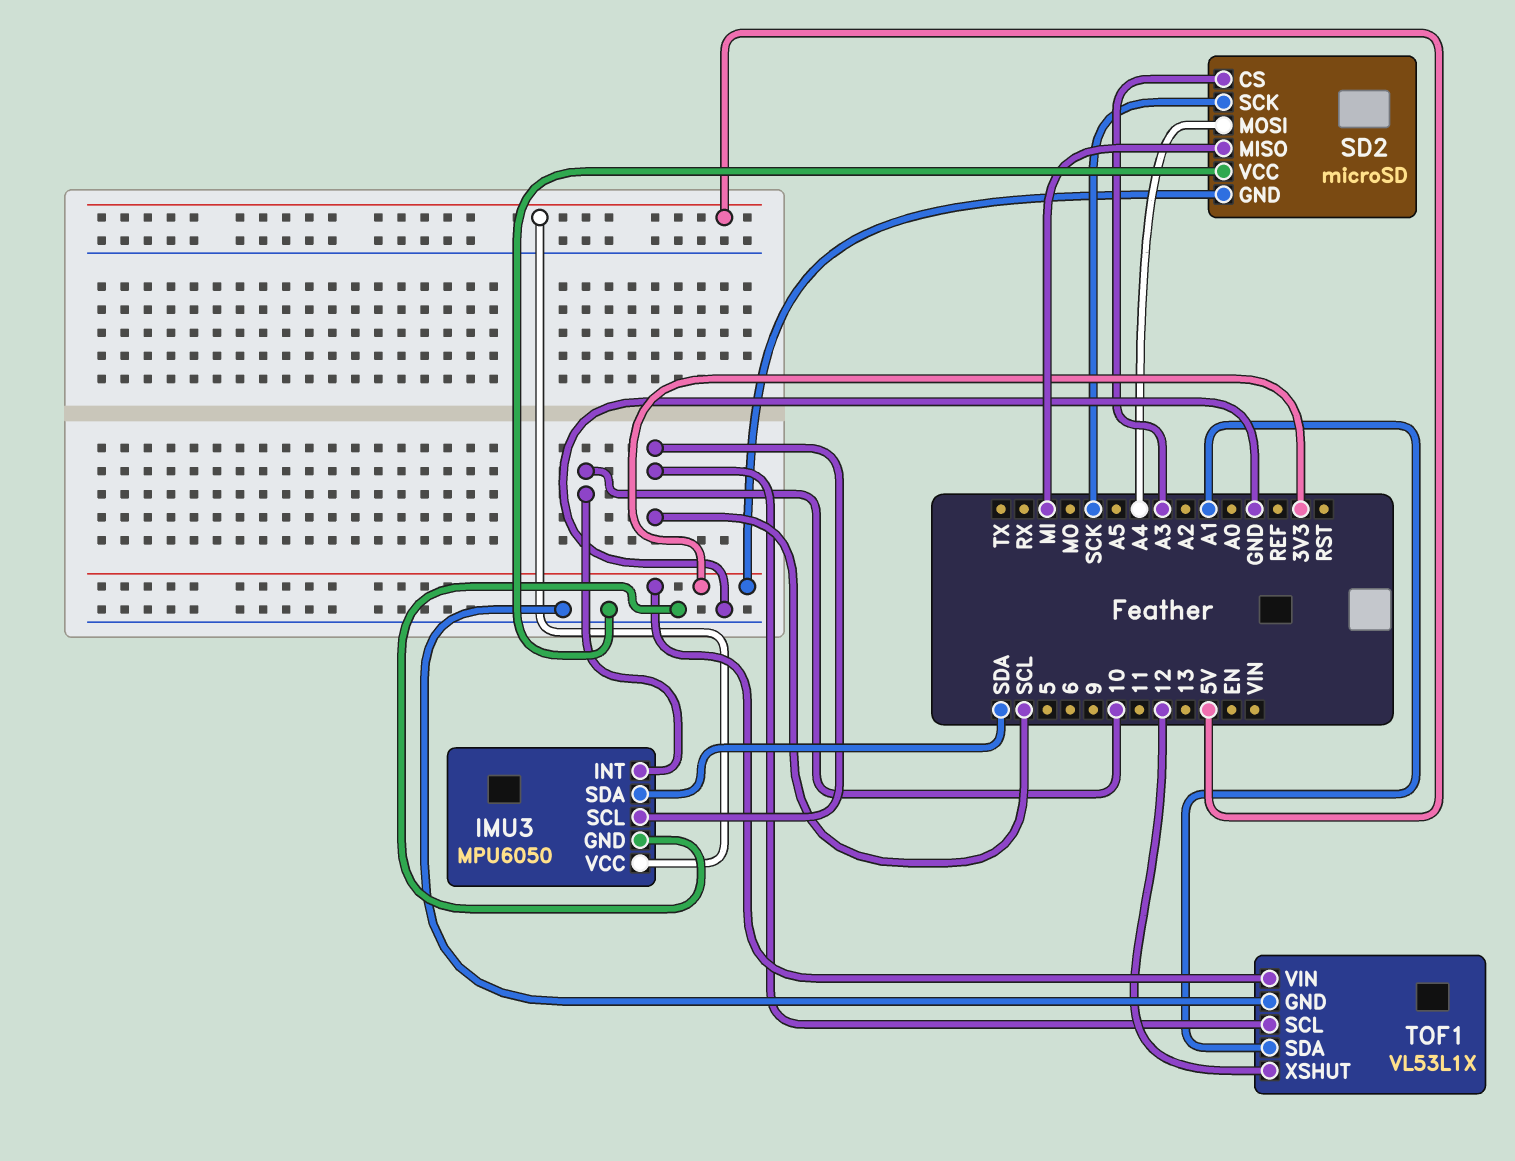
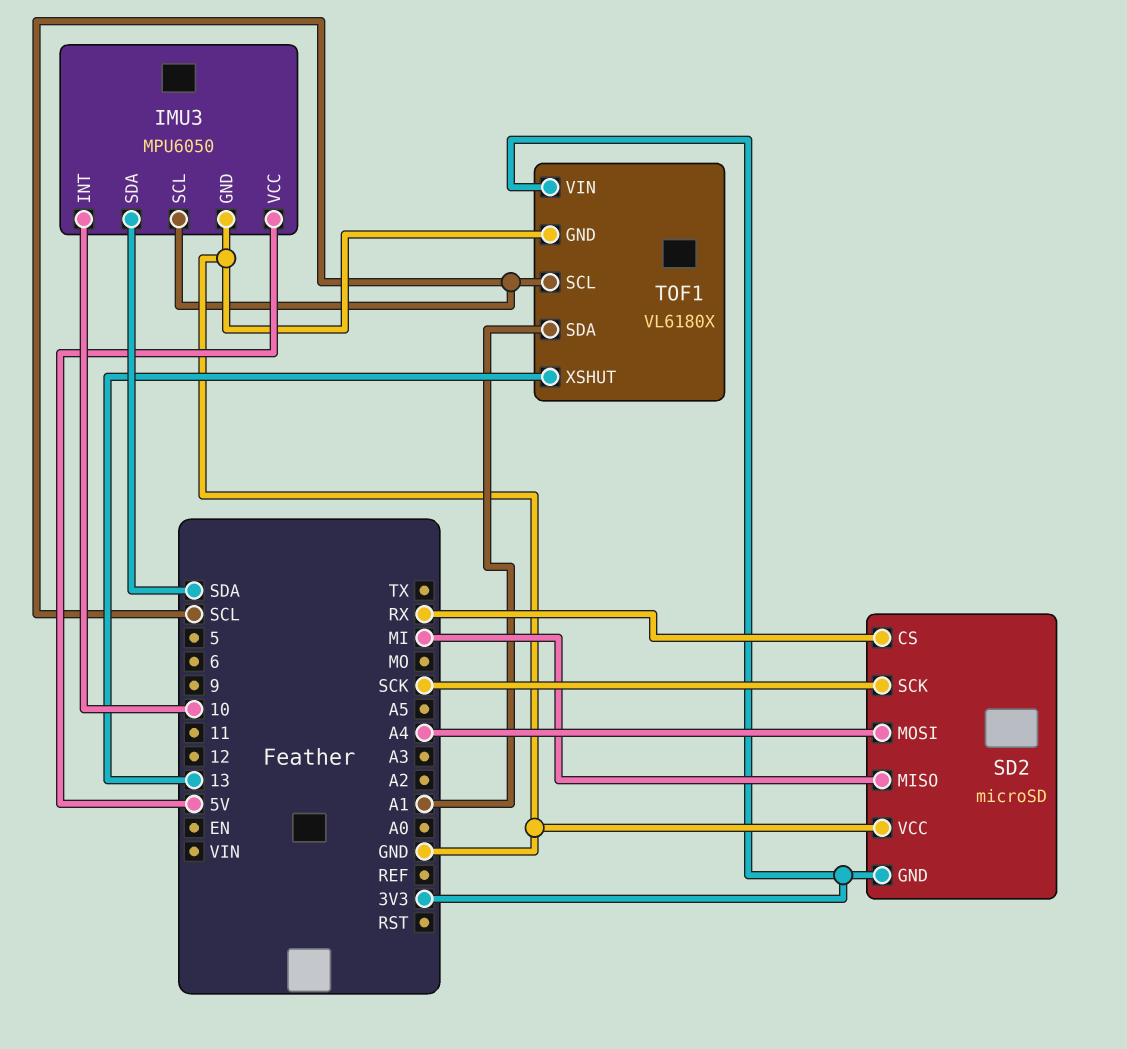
SD2 pin CS: A3 -> RX
TOF1: VL53L1X -> VL6180X
TOF1 pin XSHUT: 12 -> 13

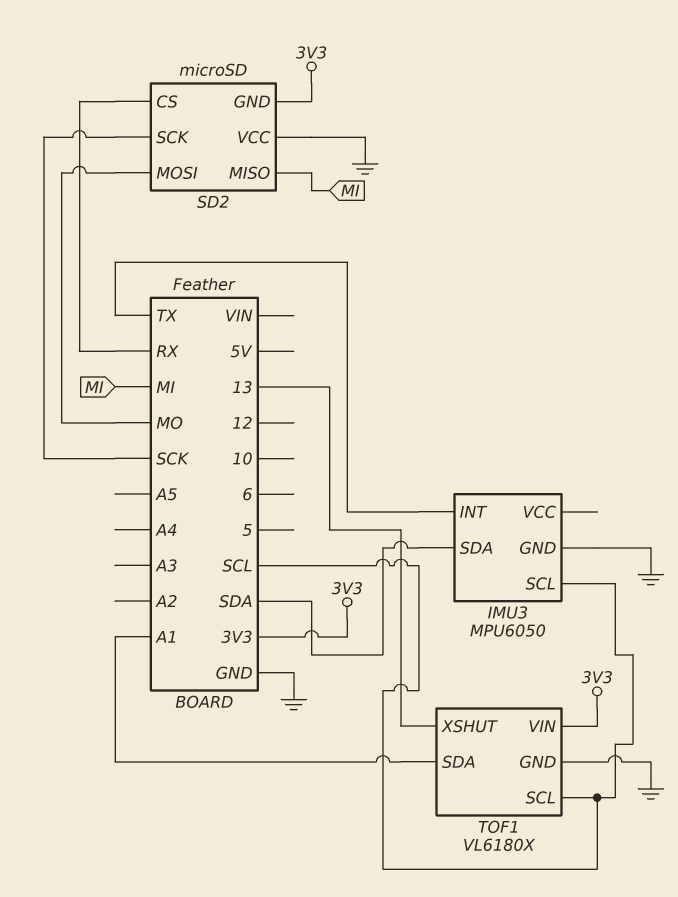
IMU3 pin INT: 10 -> TX
IMU3 pin VCC: 5V -> none
SD2 pin MOSI: A4 -> MO

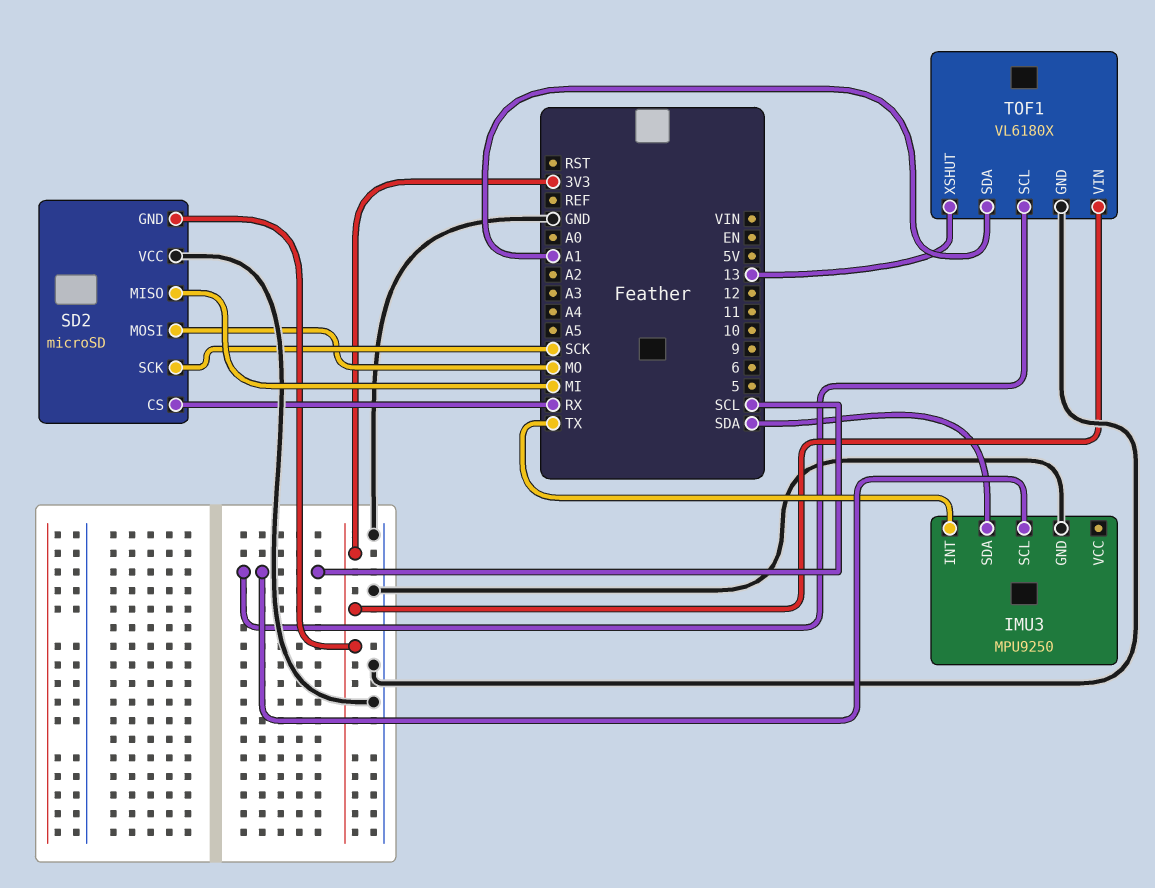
IMU3: MPU6050 -> MPU9250

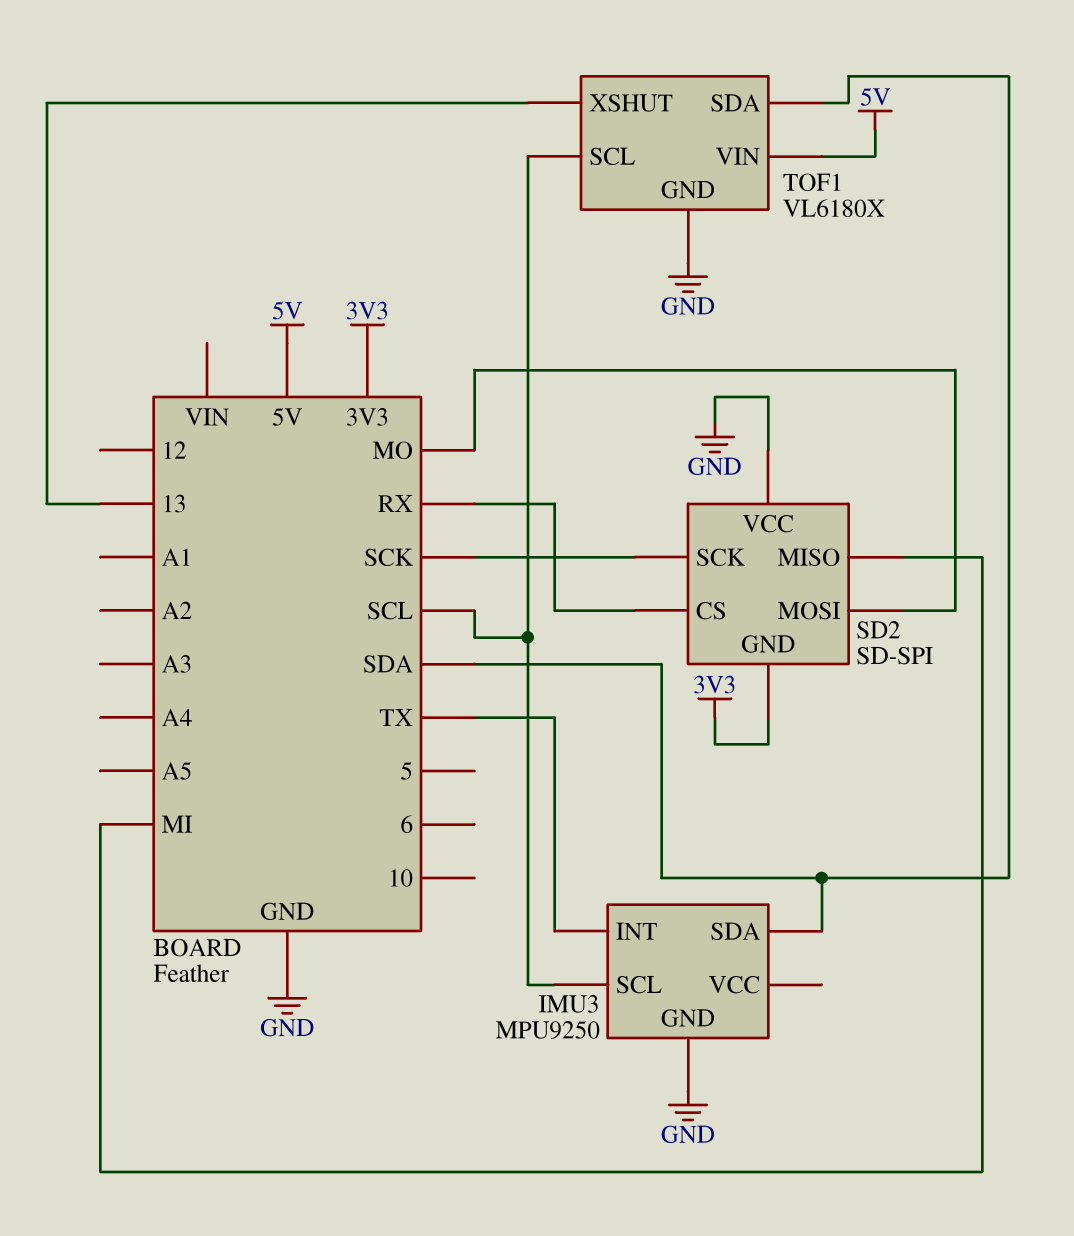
SD2: microSD -> SD-SPI
TOF1 pin SDA: A1 -> SDA
TOF1 pin VIN: 3V3 -> 5V

